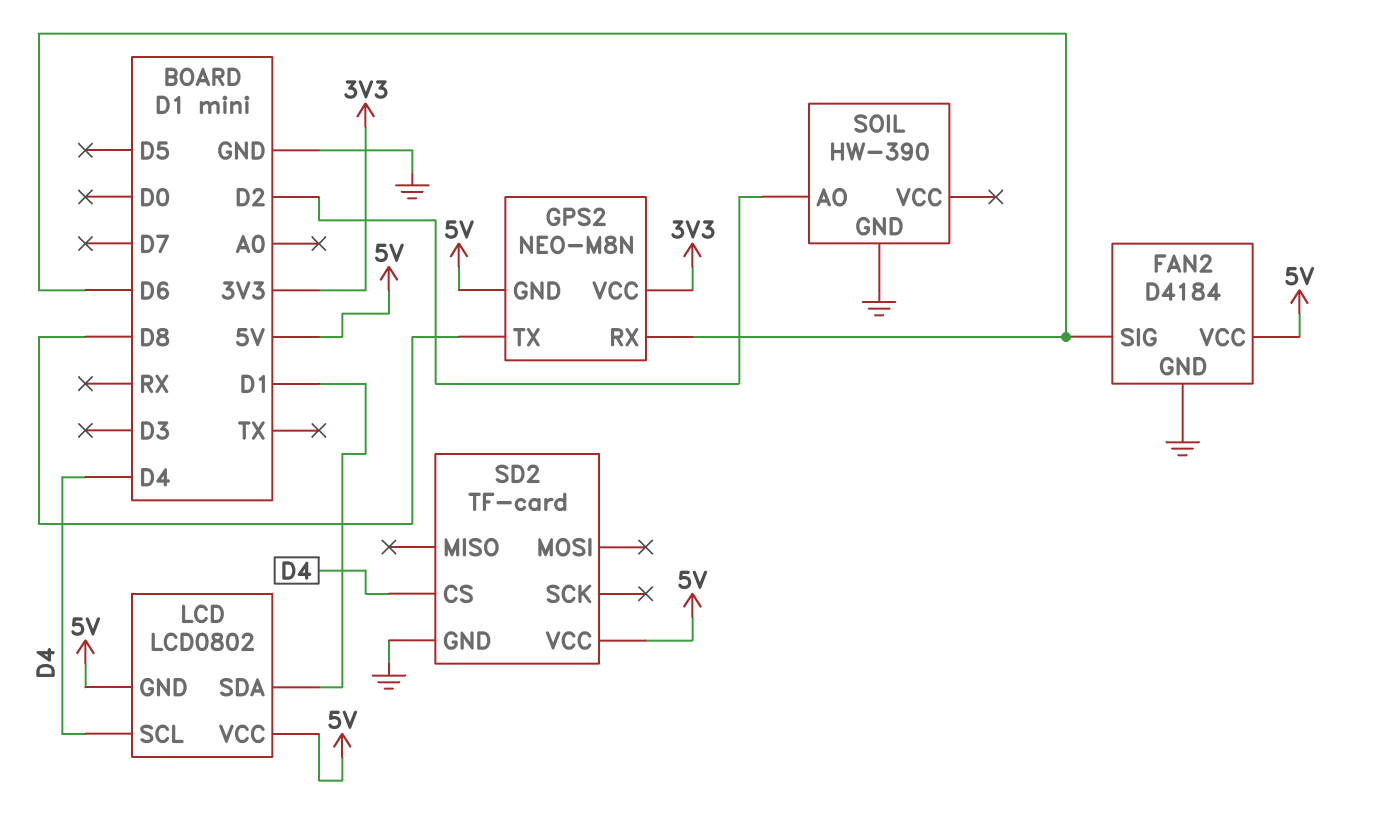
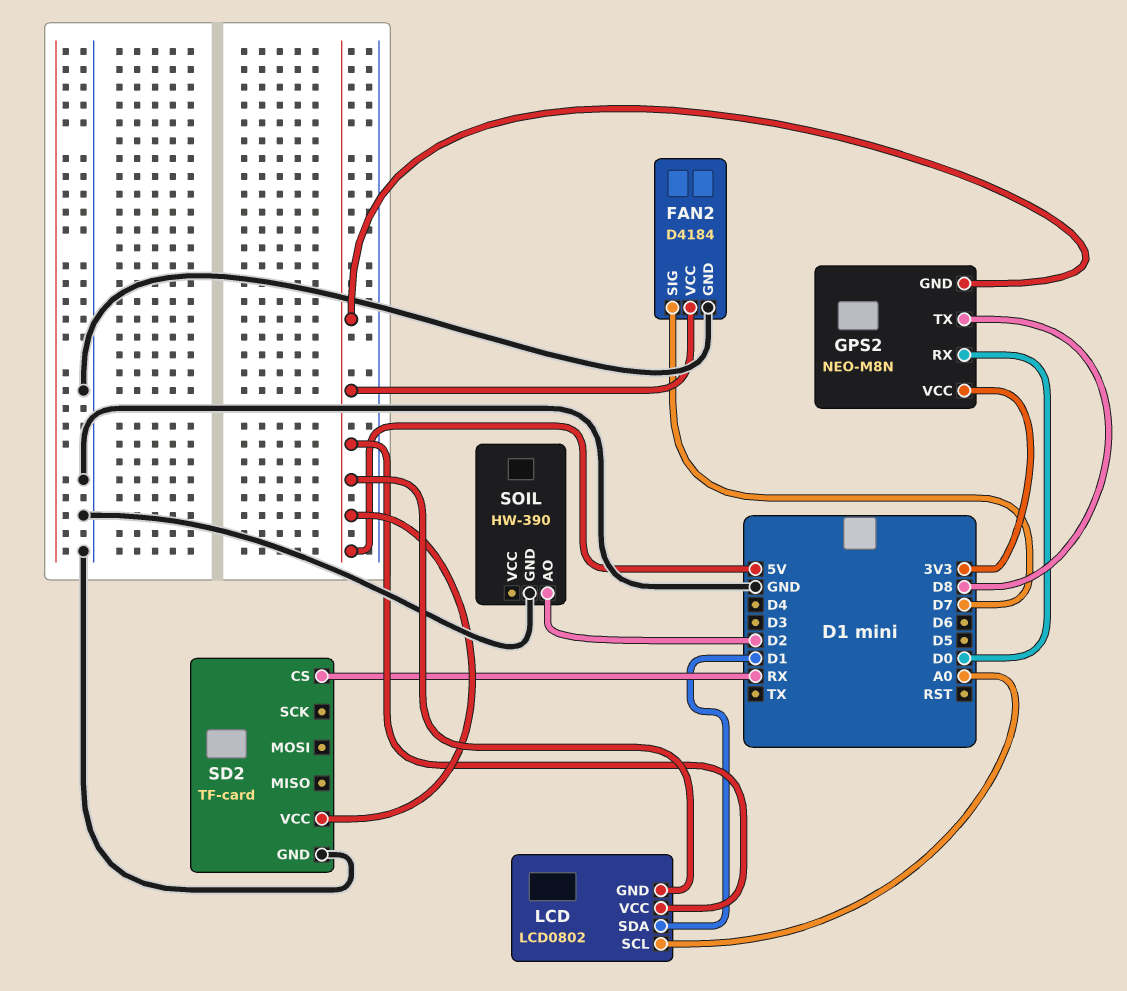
FAN2 pin SIG: D6 -> D7
GPS2 pin RX: D6 -> D0
LCD pin SCL: D4 -> A0
SD2 pin CS: D4 -> RX

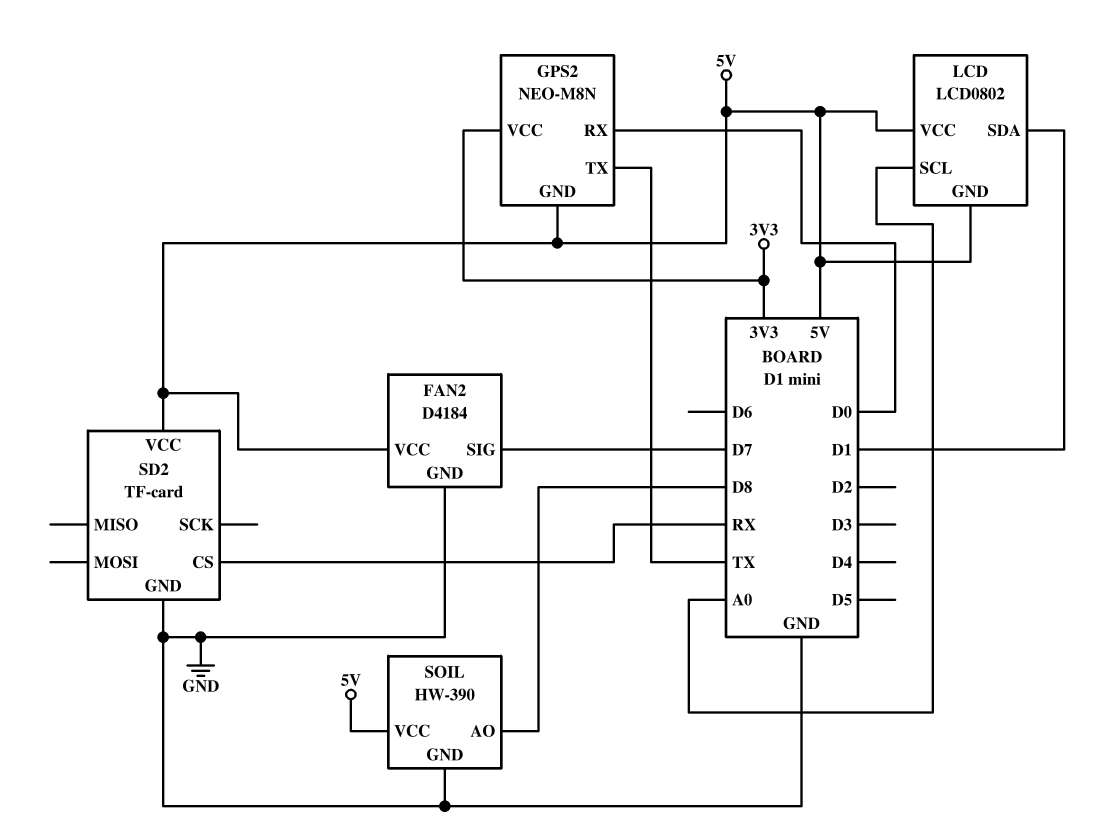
GPS2 pin TX: D8 -> TX
SOIL pin AO: D2 -> D8
SOIL pin VCC: none -> 5V

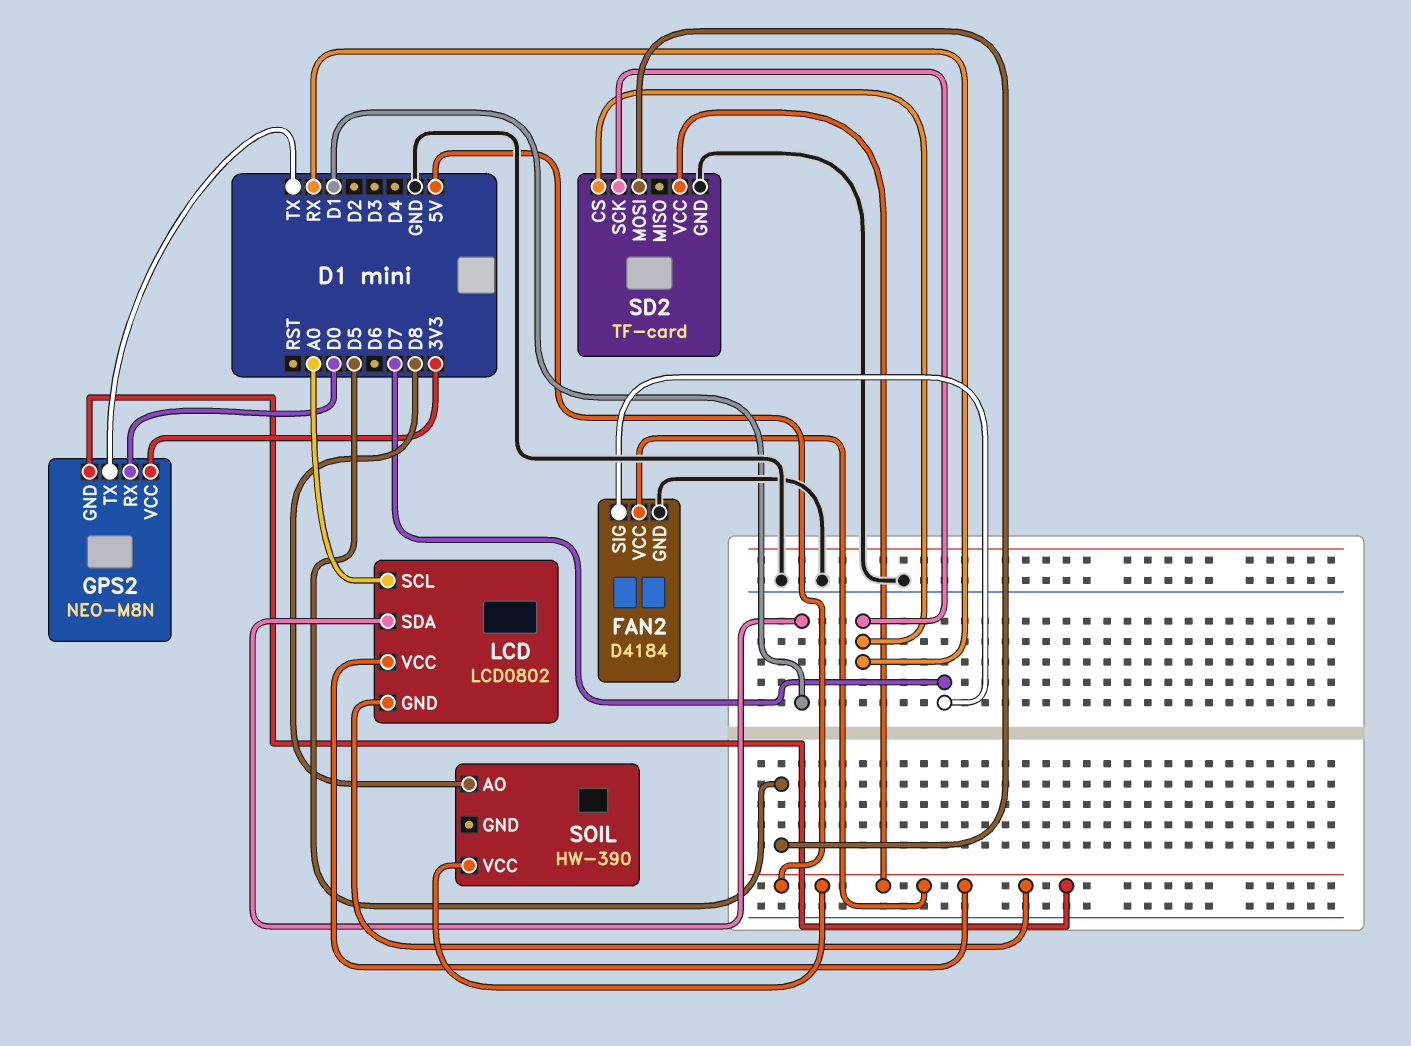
SD2 pin MOSI: none -> D5
SD2 pin SCK: none -> RX
SOIL pin GND: GND -> none

